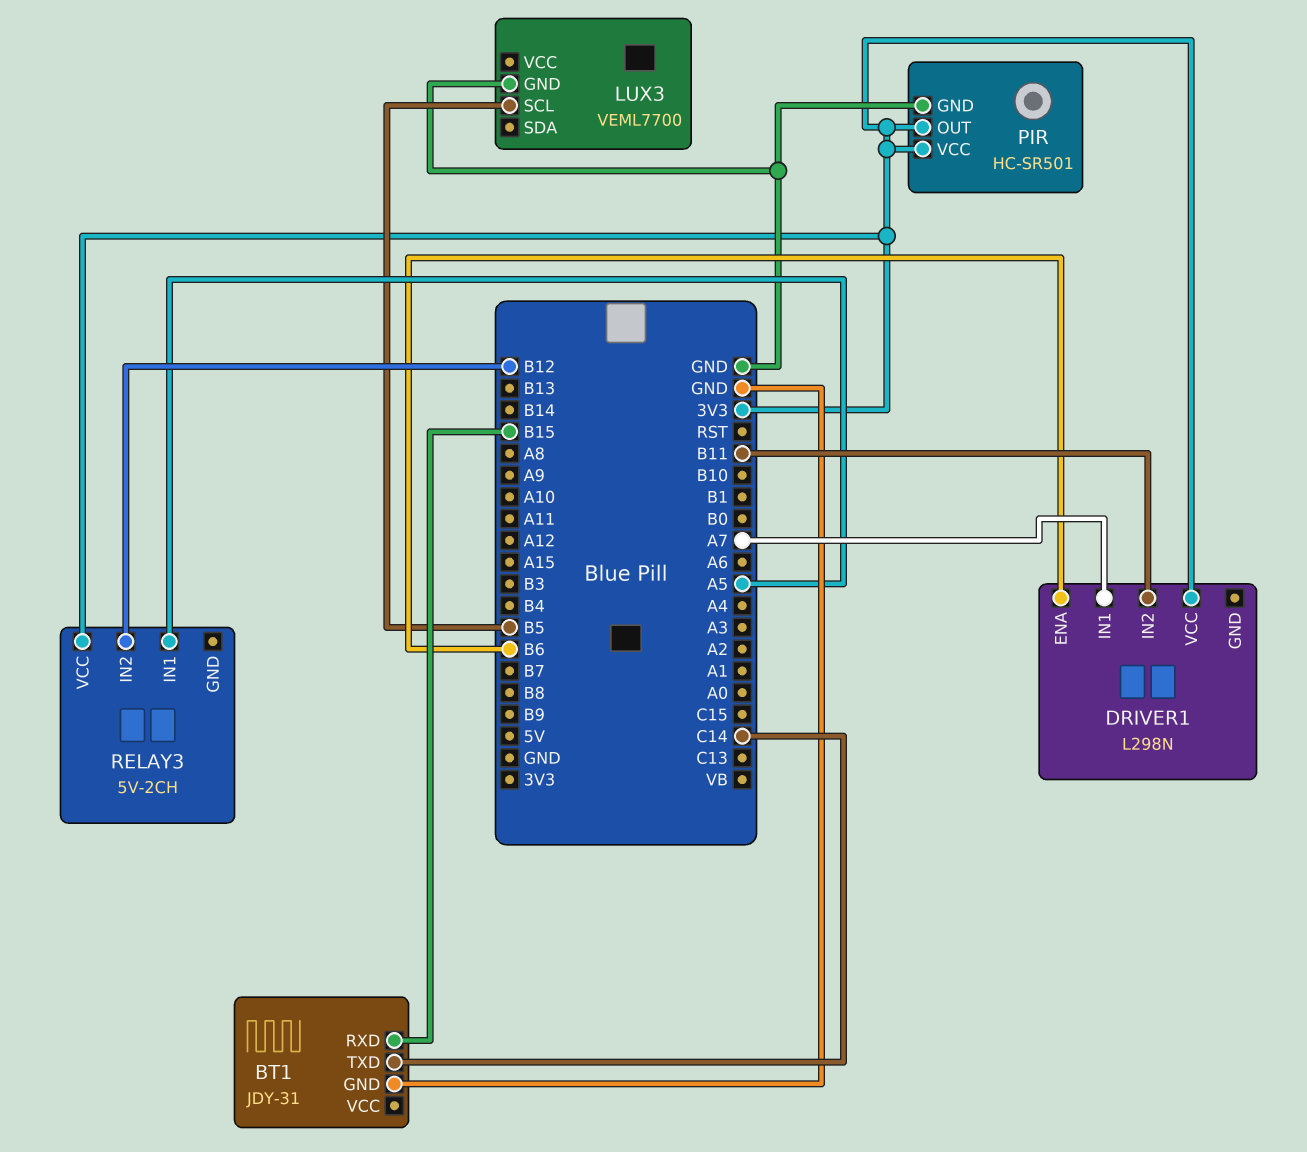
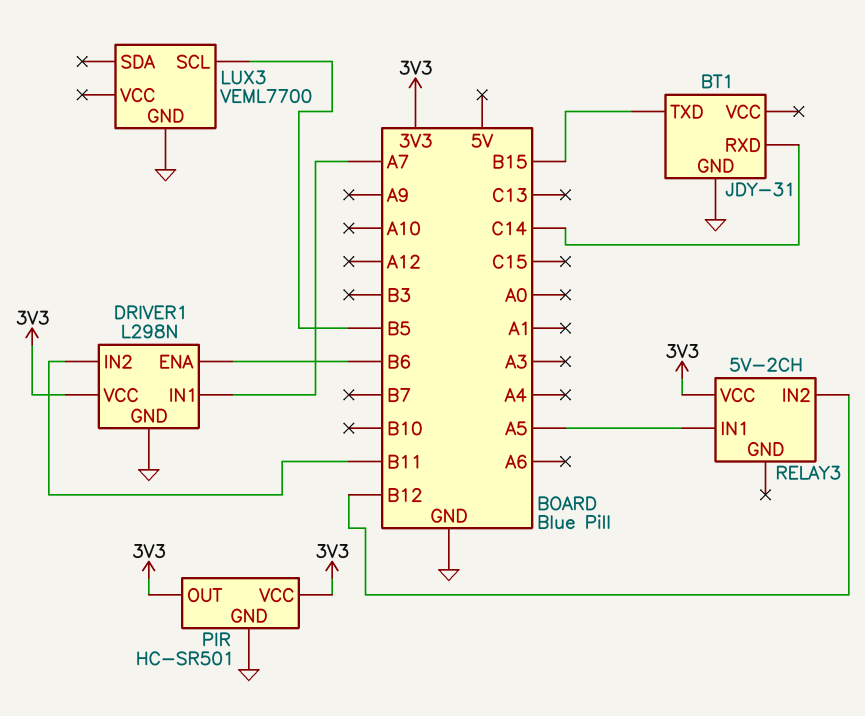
BT1 pin RXD: B15 -> C14
BT1 pin TXD: C14 -> B15
DRIVER1 pin GND: none -> GND

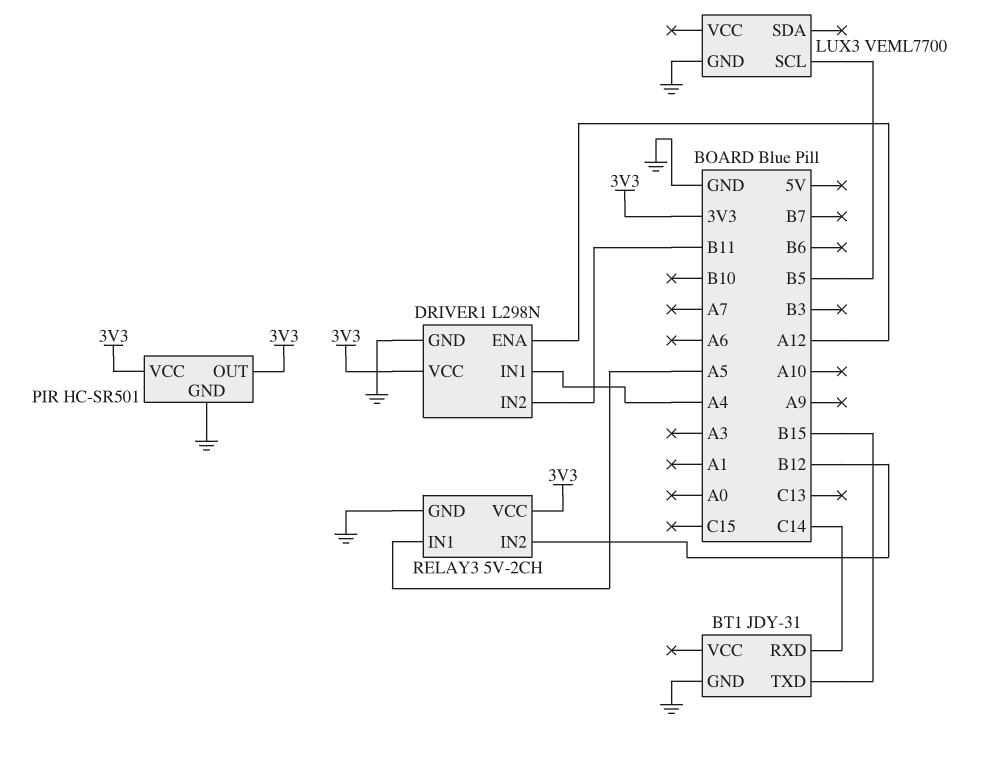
DRIVER1 pin ENA: B6 -> A12
DRIVER1 pin IN1: A7 -> A4
RELAY3 pin GND: none -> GND

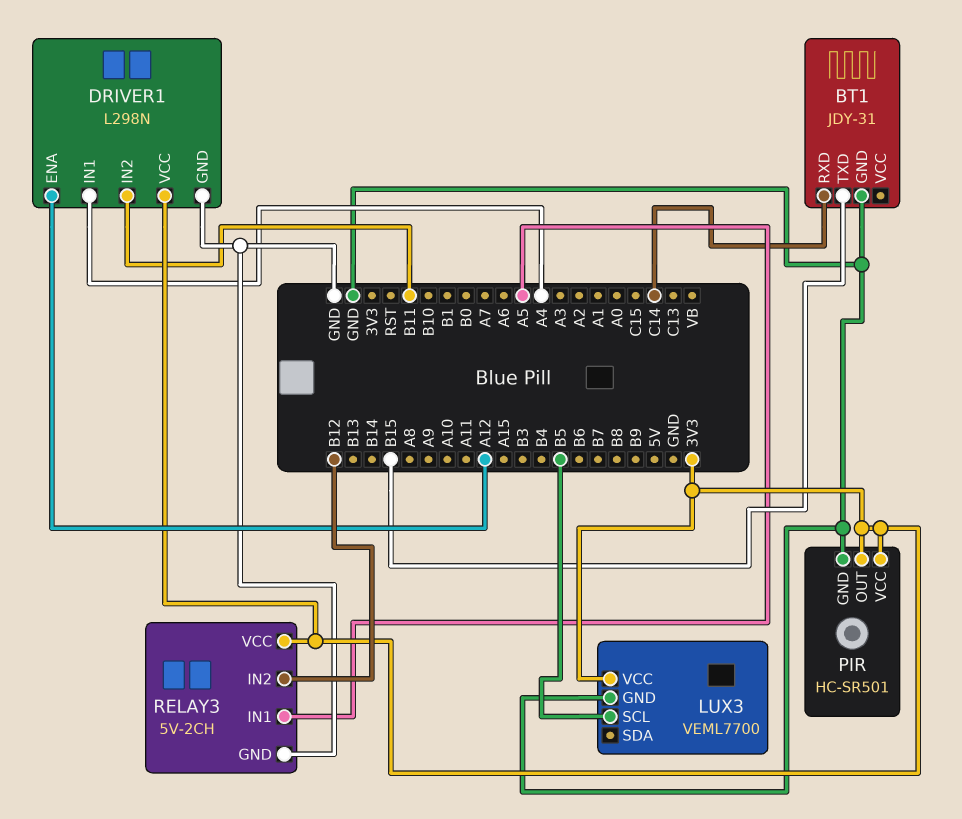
LUX3 pin VCC: none -> 3V3

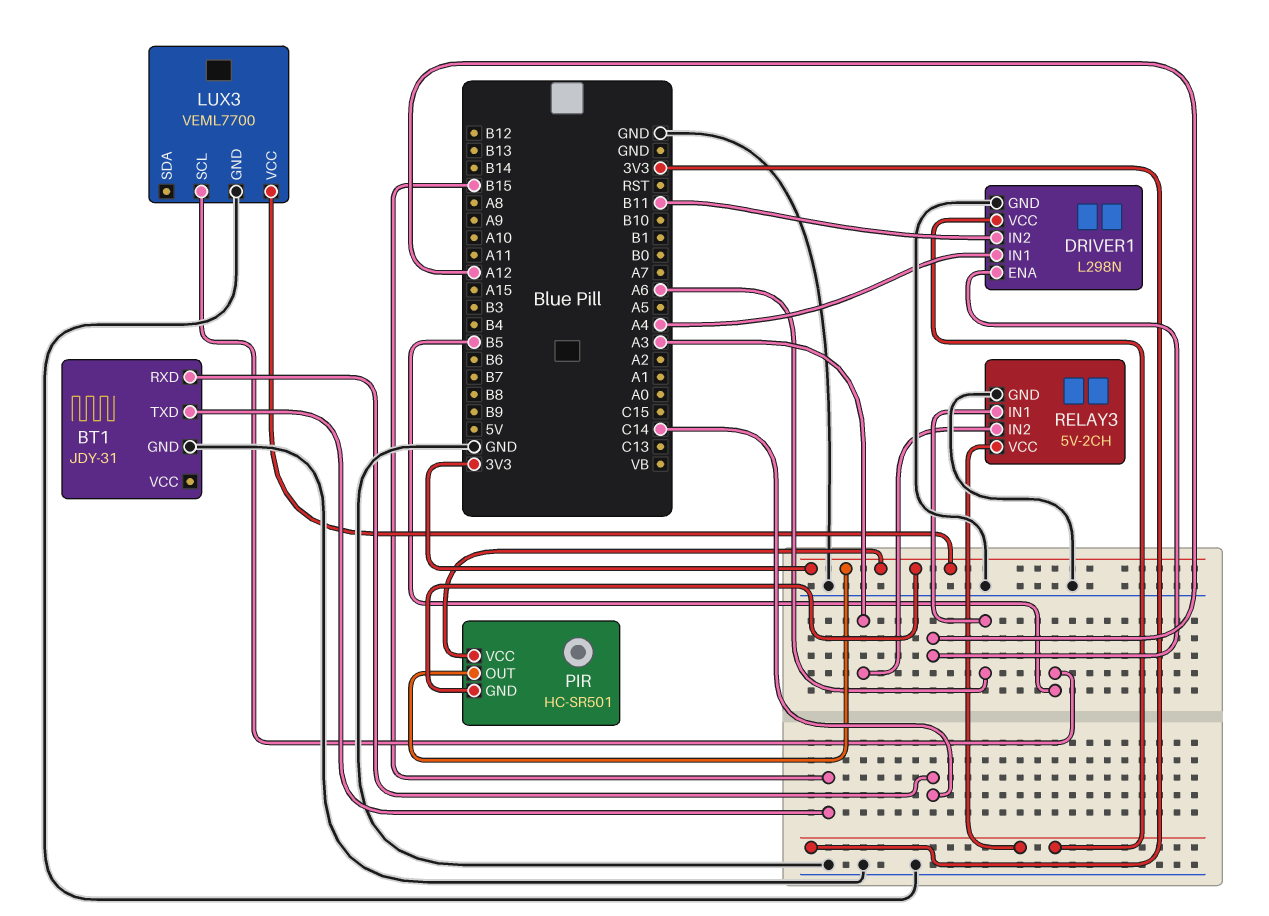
PIR pin GND: GND -> 3V3
RELAY3 pin IN1: A5 -> A6
RELAY3 pin IN2: B12 -> A3

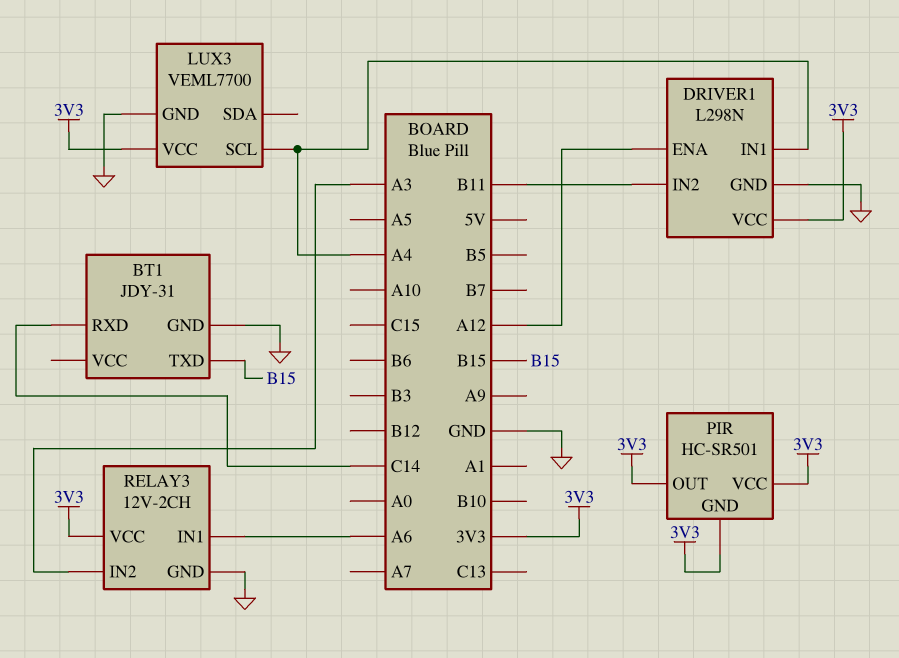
LUX3 pin SCL: B5 -> A4
RELAY3: 5V-2CH -> 12V-2CH

